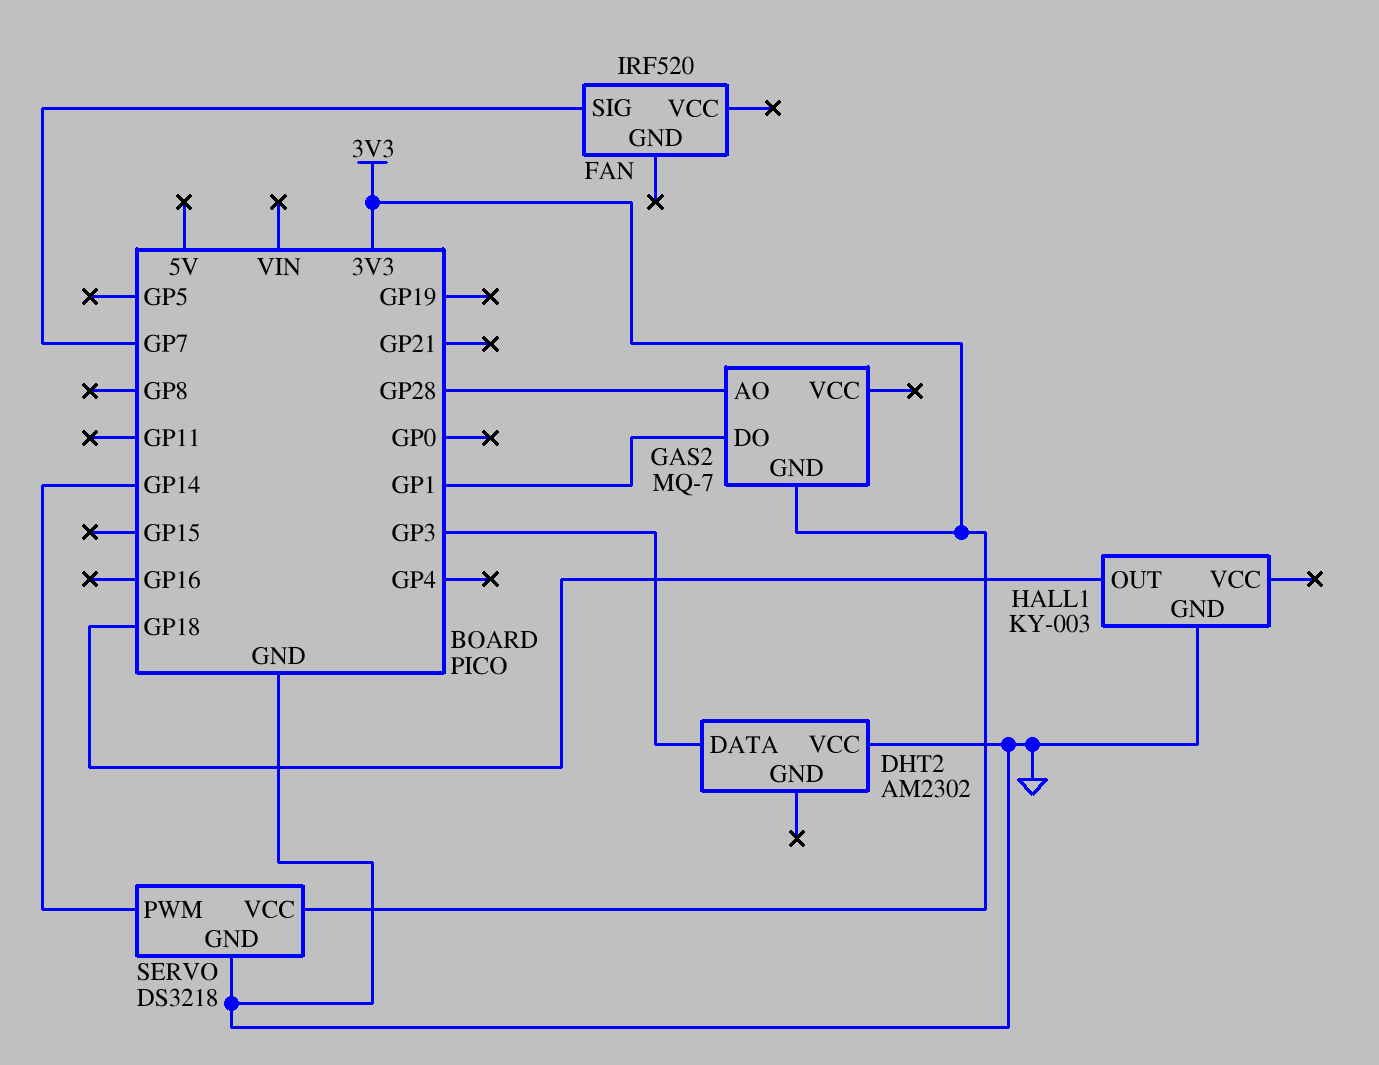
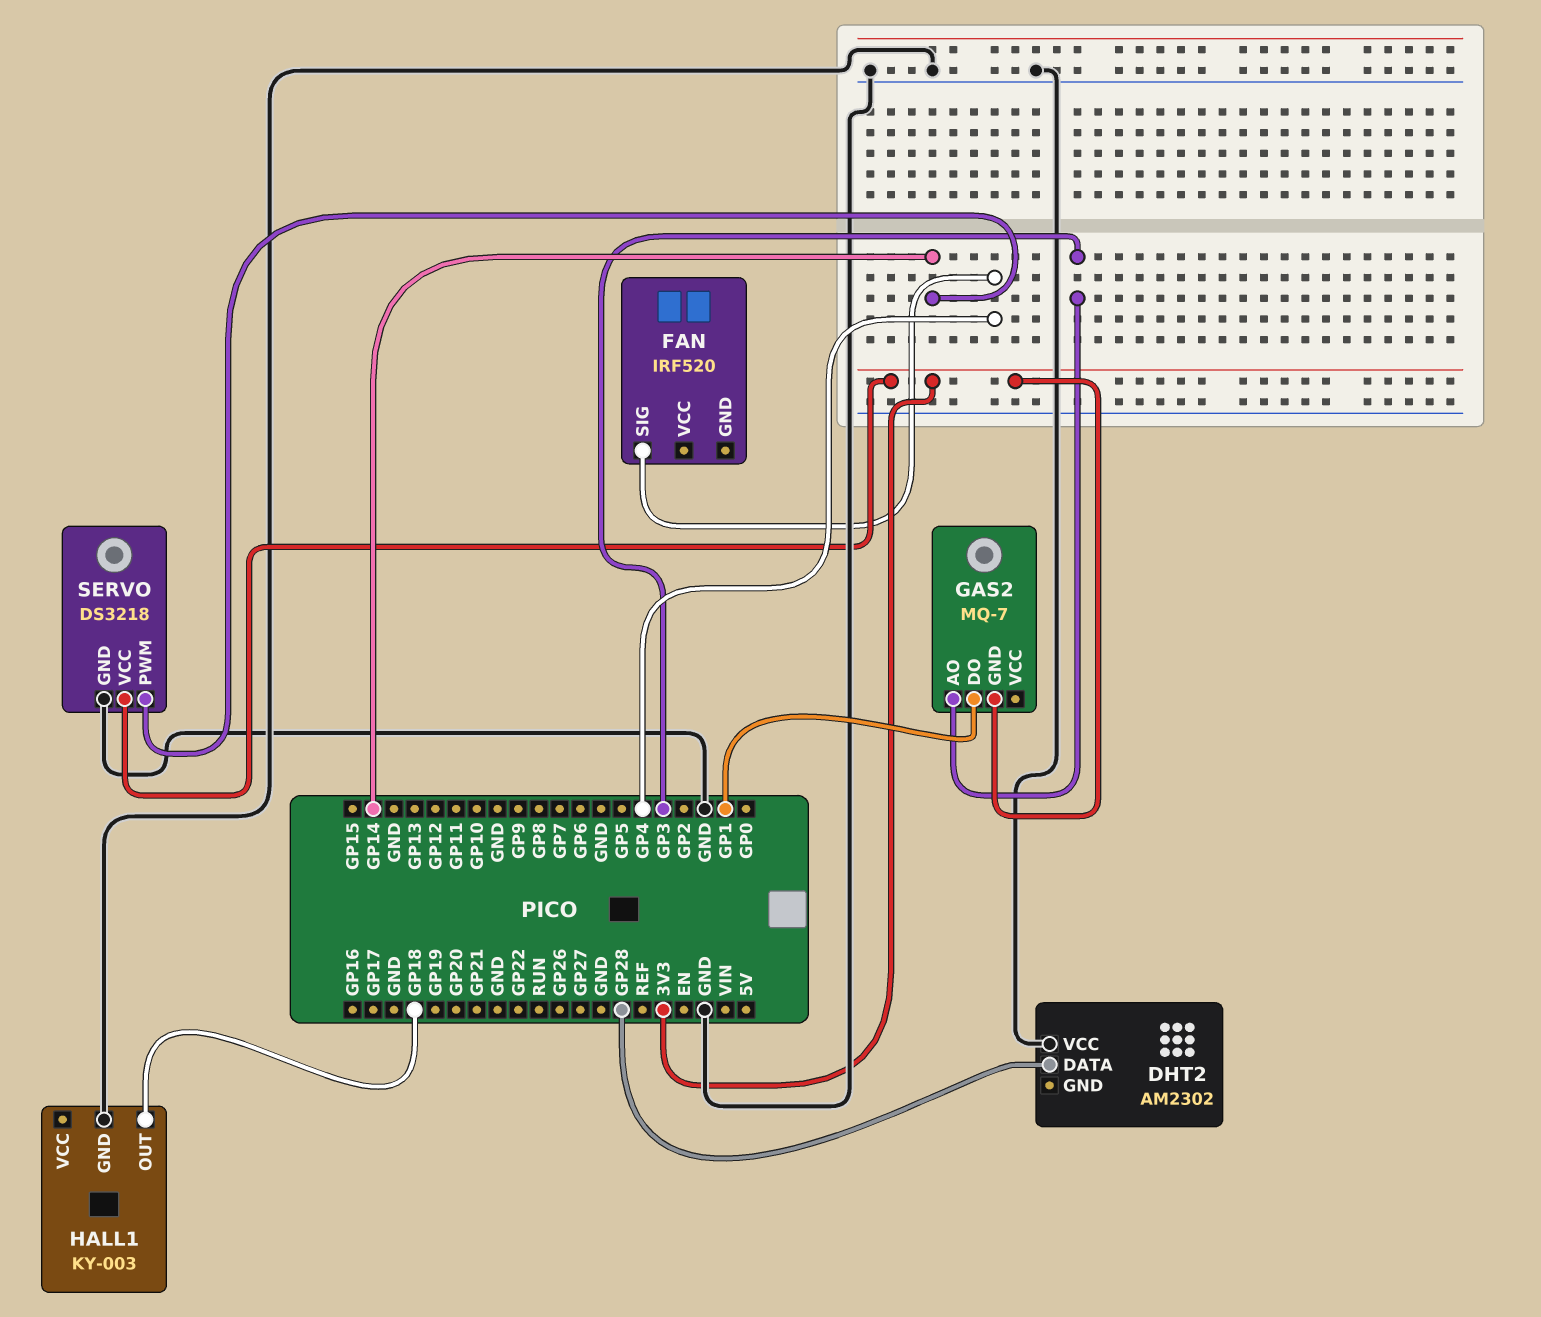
DHT2 pin DATA: GP3 -> GP28
FAN pin SIG: GP7 -> GP4
GAS2 pin AO: GP28 -> GP3

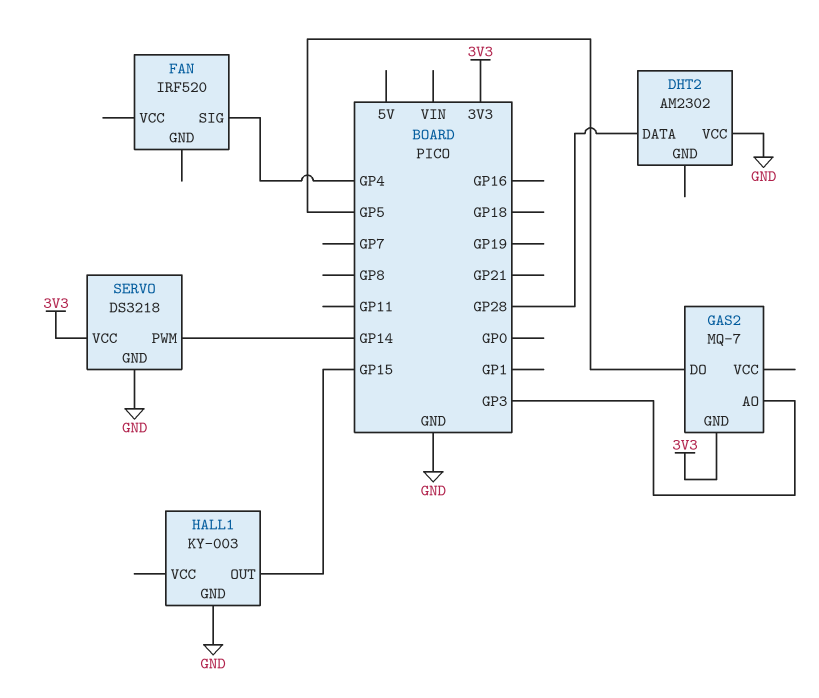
GAS2 pin DO: GP1 -> GP5
HALL1 pin OUT: GP18 -> GP15

